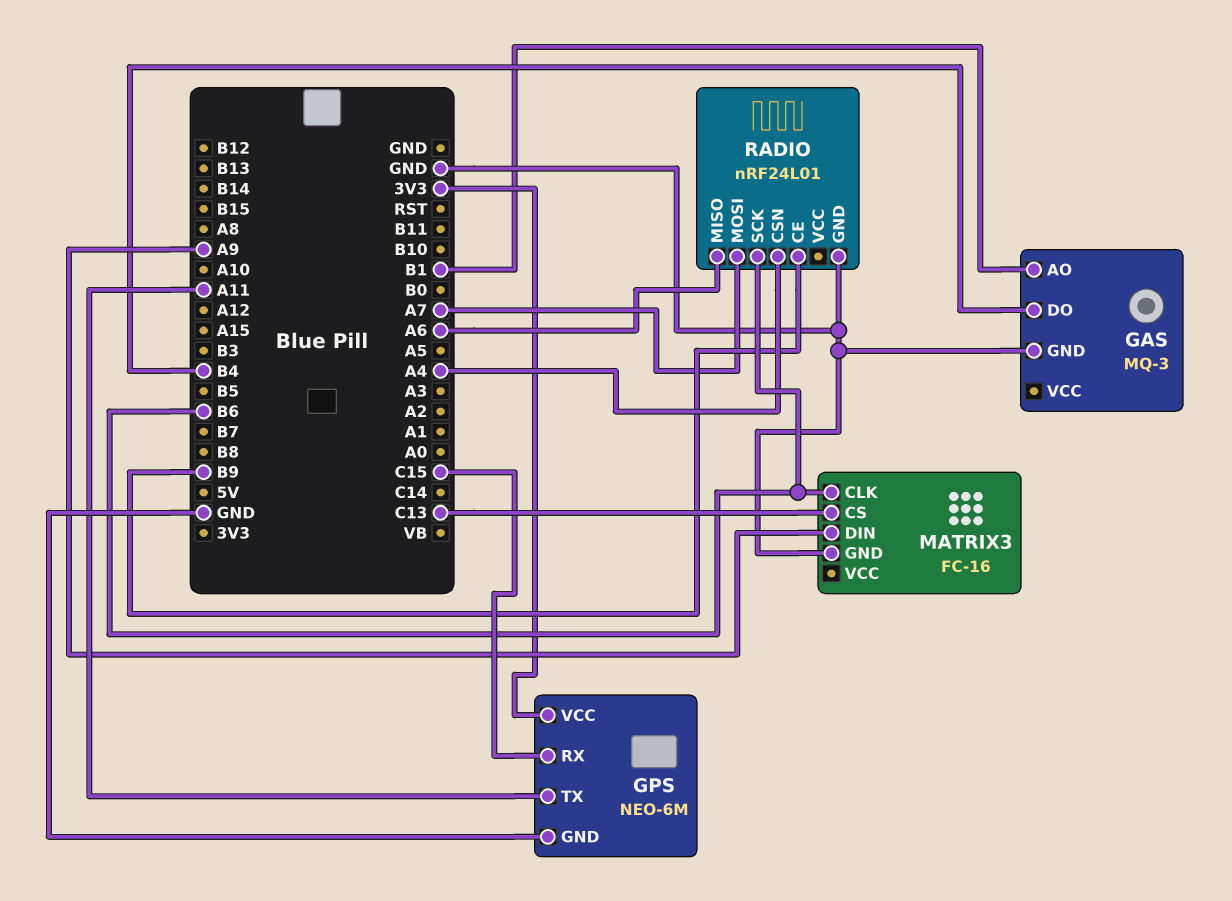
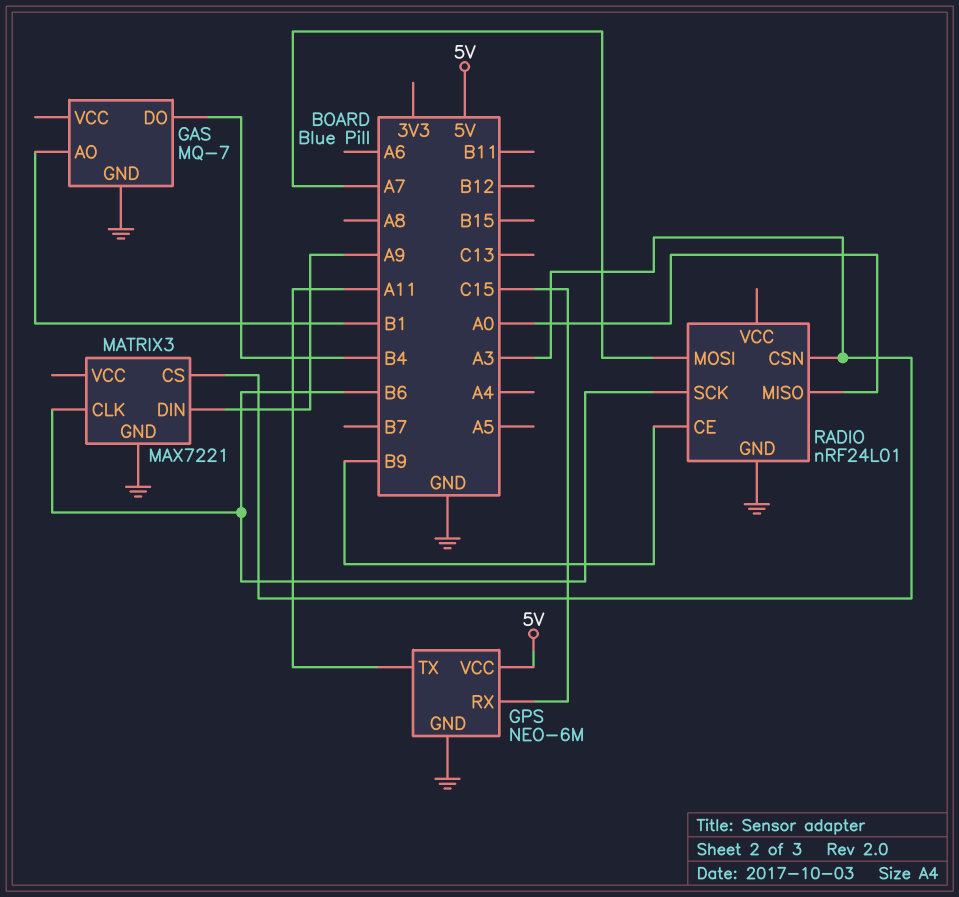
GAS: MQ-3 -> MQ-7
GPS pin VCC: 3V3 -> 5V
MATRIX3: FC-16 -> MAX7221
MATRIX3 pin CS: C13 -> A3
RADIO pin CSN: A4 -> A3
RADIO pin MISO: A6 -> A0

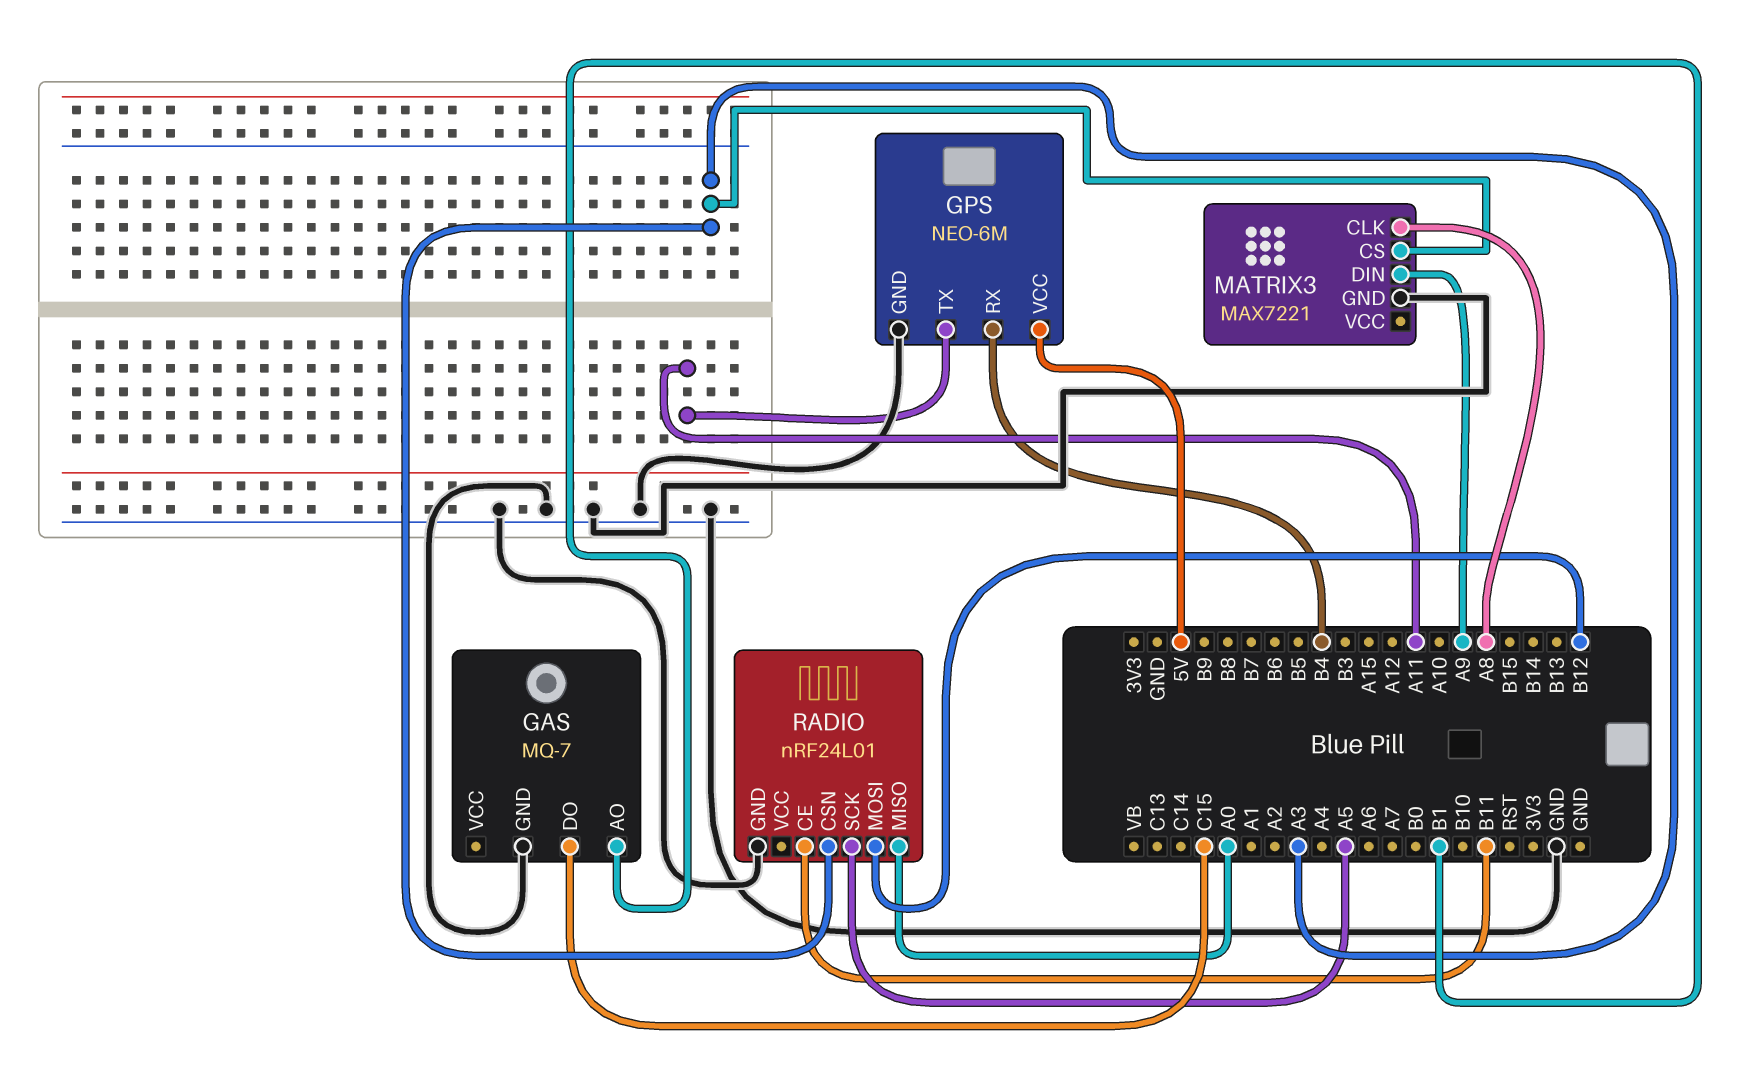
GAS pin DO: B4 -> C15
GPS pin RX: C15 -> B4
MATRIX3 pin CLK: B6 -> A8
RADIO pin CE: B9 -> B11
RADIO pin MOSI: A7 -> B12
RADIO pin SCK: B6 -> A5

